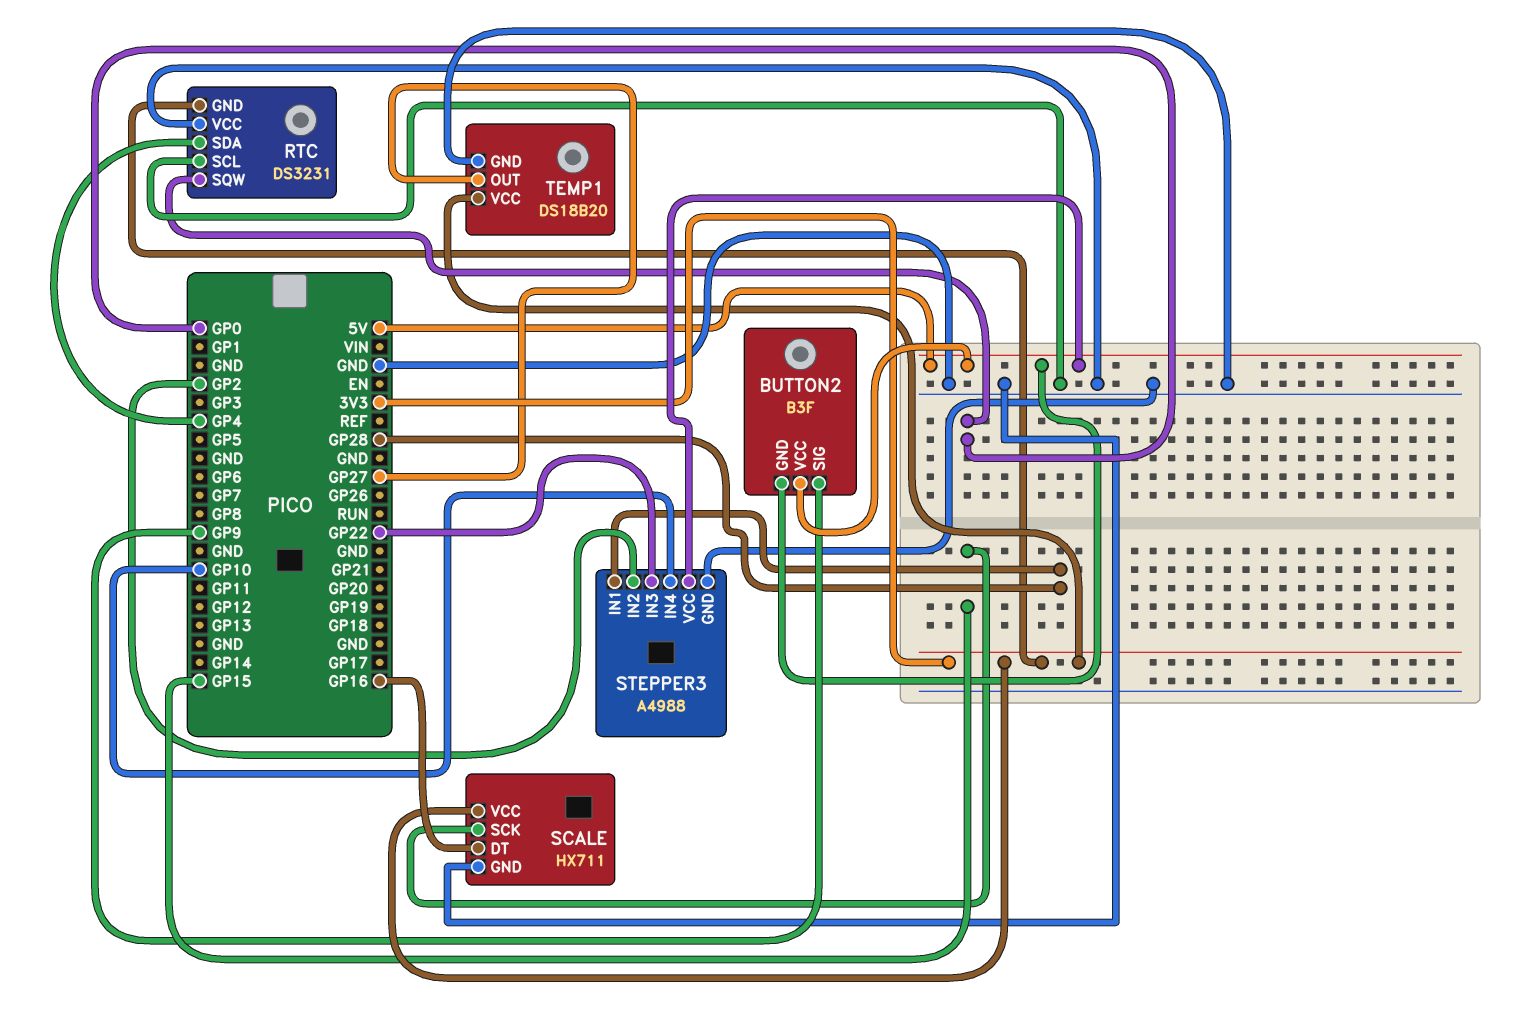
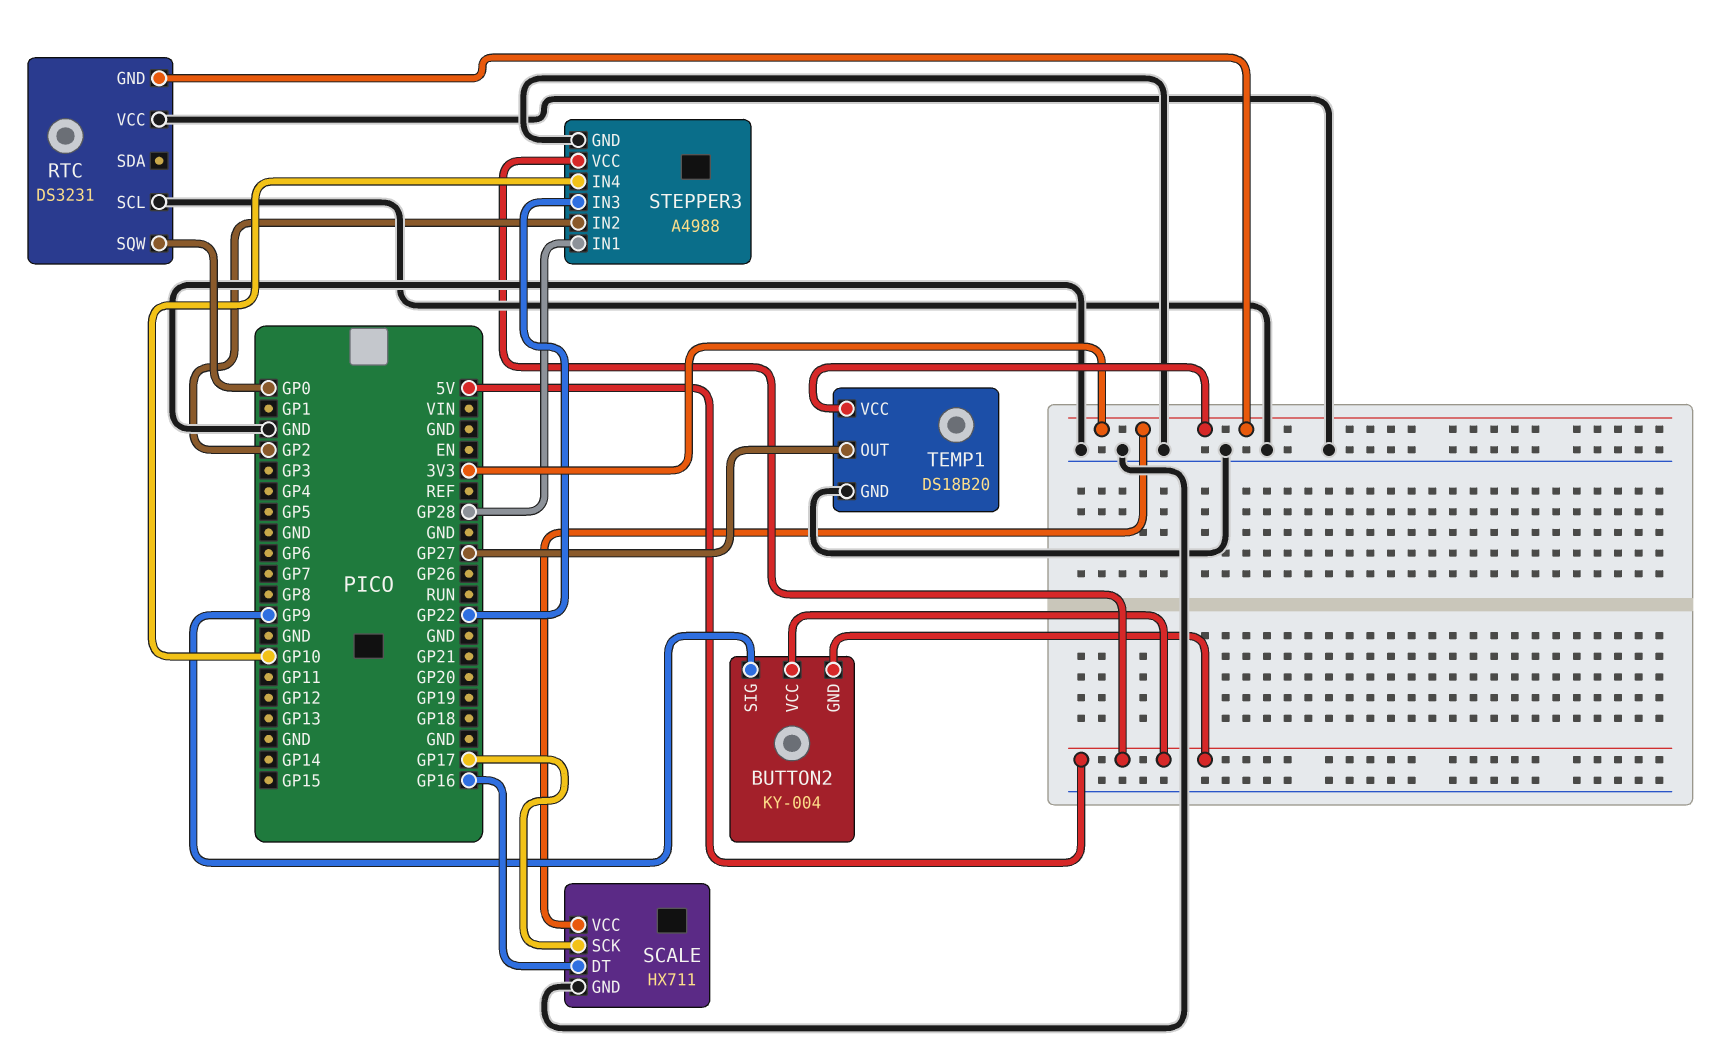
BUTTON2: B3F -> KY-004
RTC pin SDA: GP4 -> none
SCALE pin SCK: GP15 -> GP17

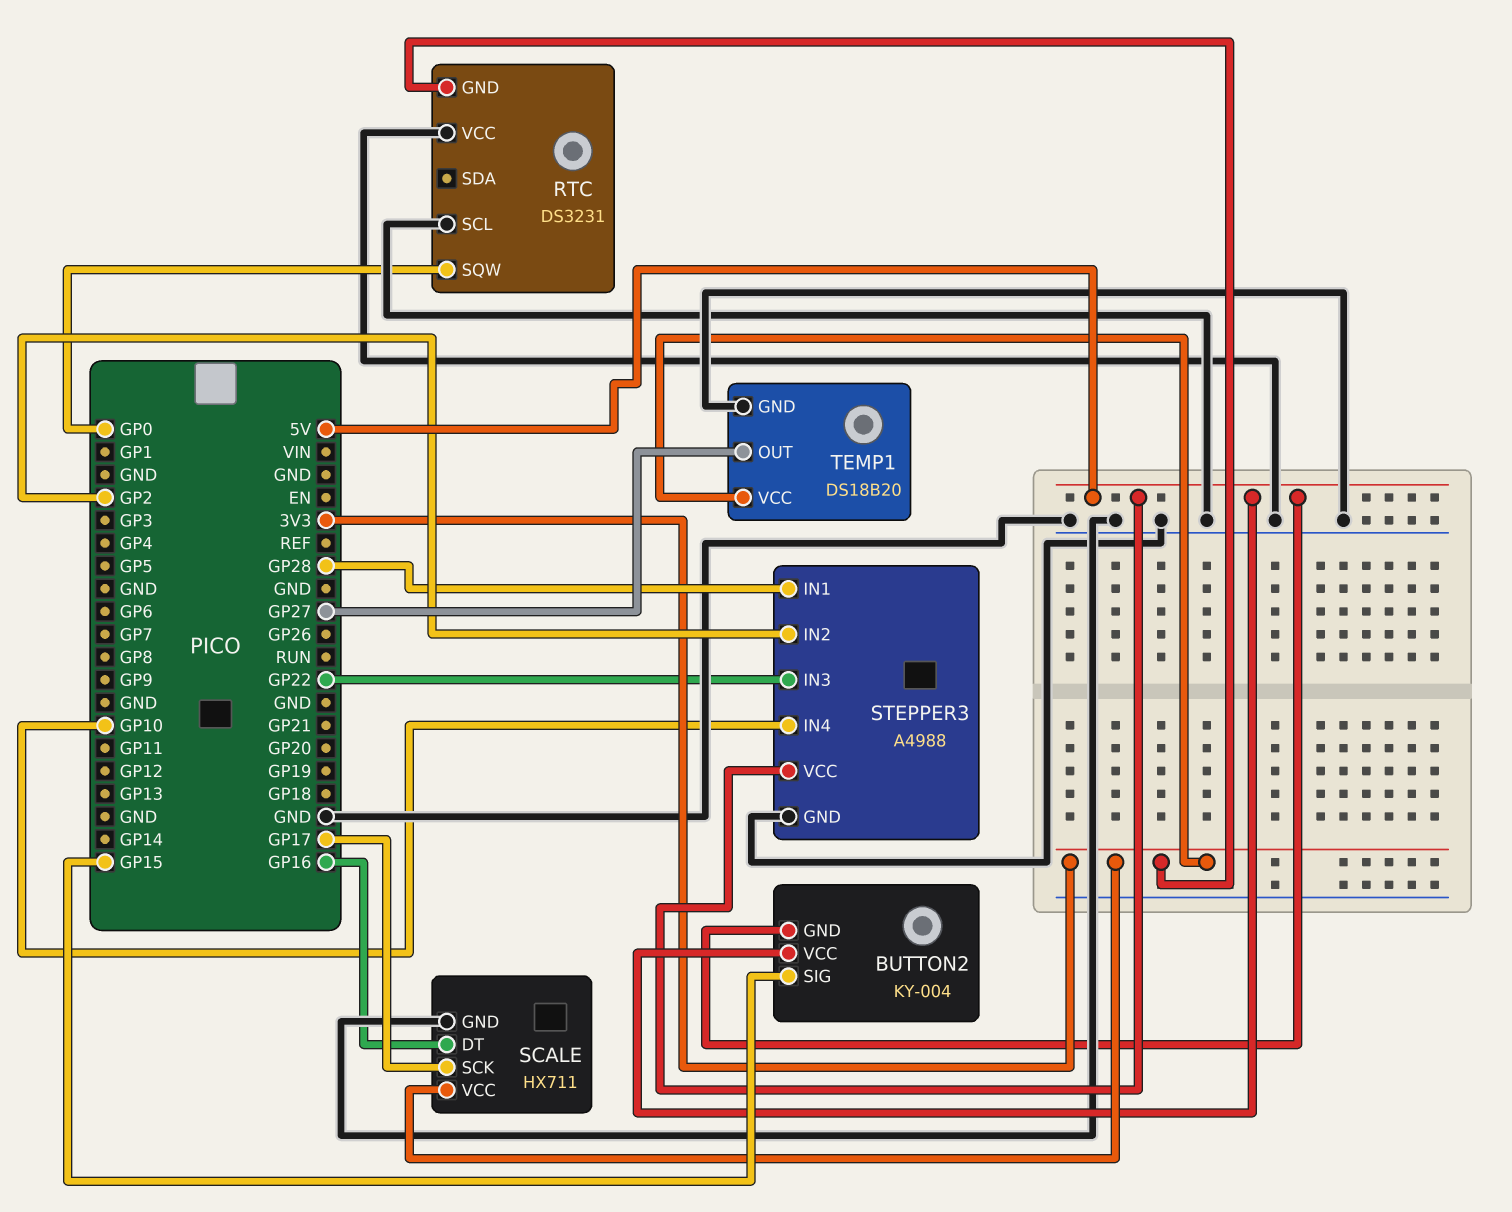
BUTTON2 pin SIG: GP9 -> GP15

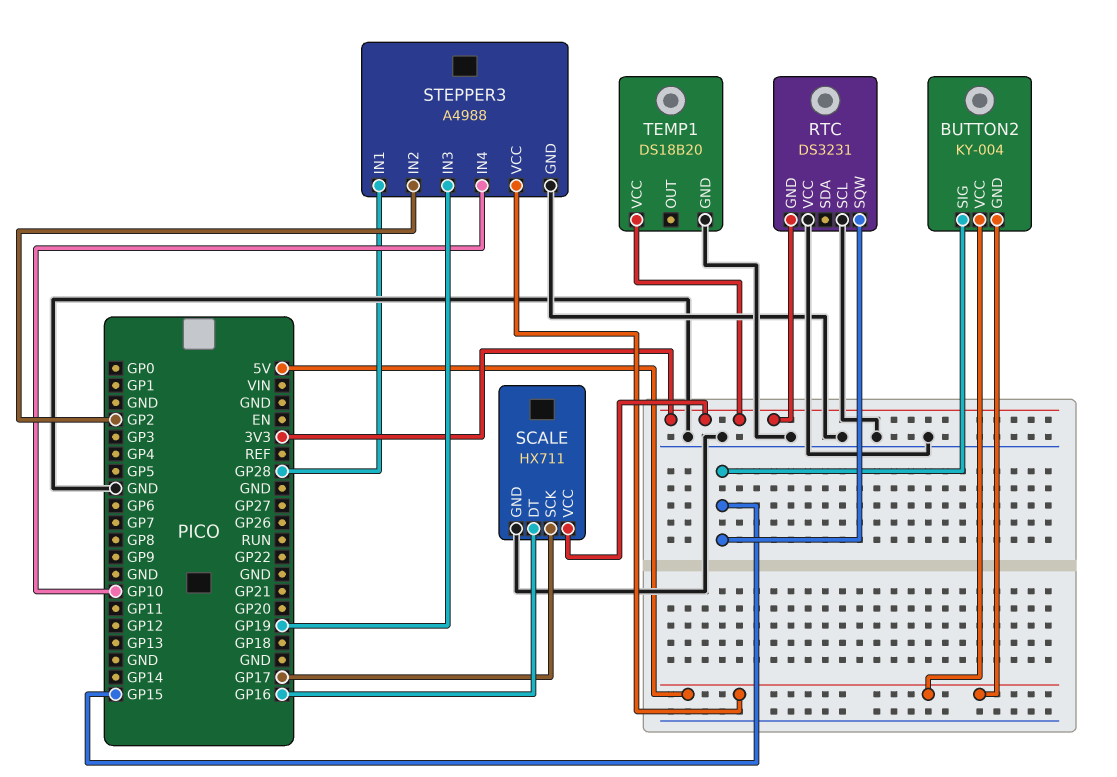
RTC pin SQW: GP0 -> GP15
STEPPER3 pin IN3: GP22 -> GP19
TEMP1 pin OUT: GP27 -> none

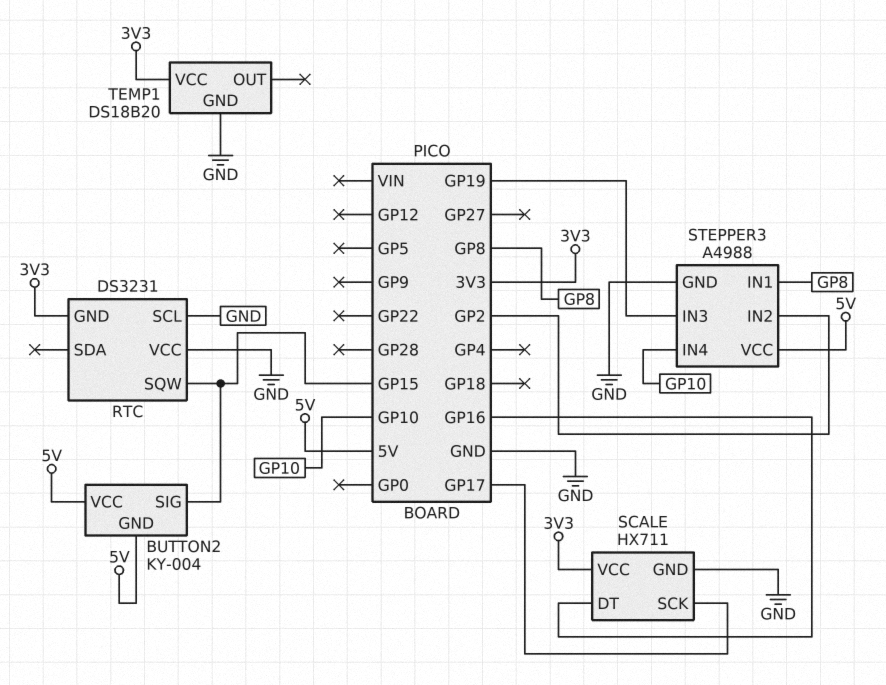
STEPPER3 pin IN1: GP28 -> GP8

